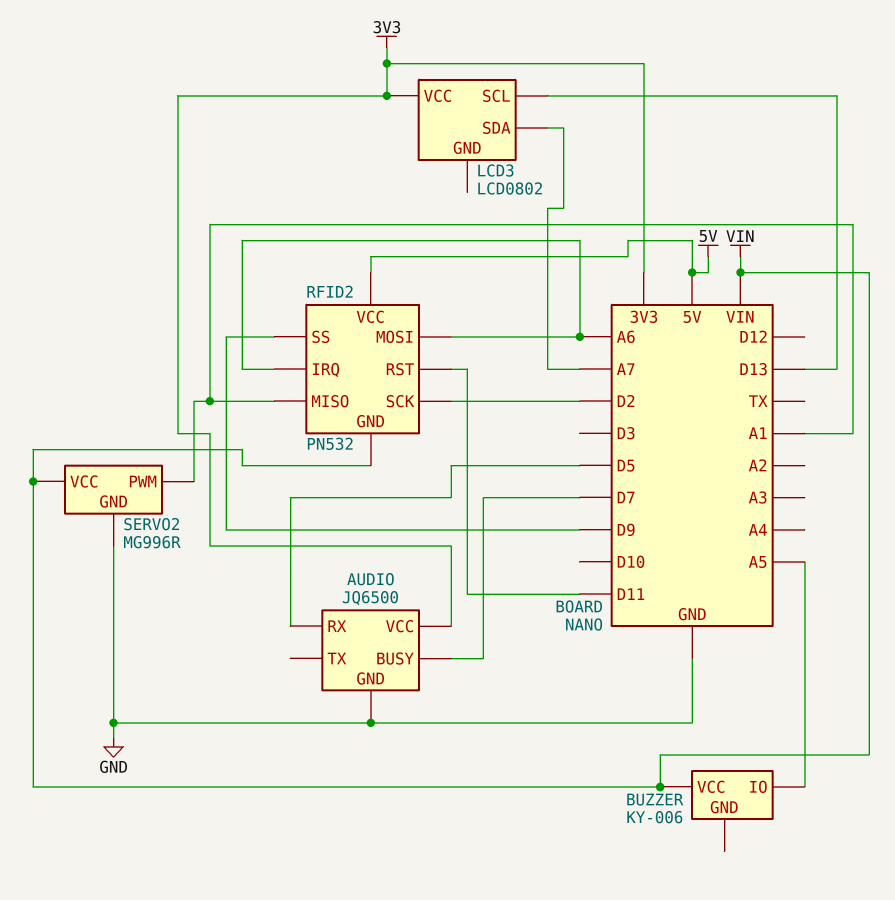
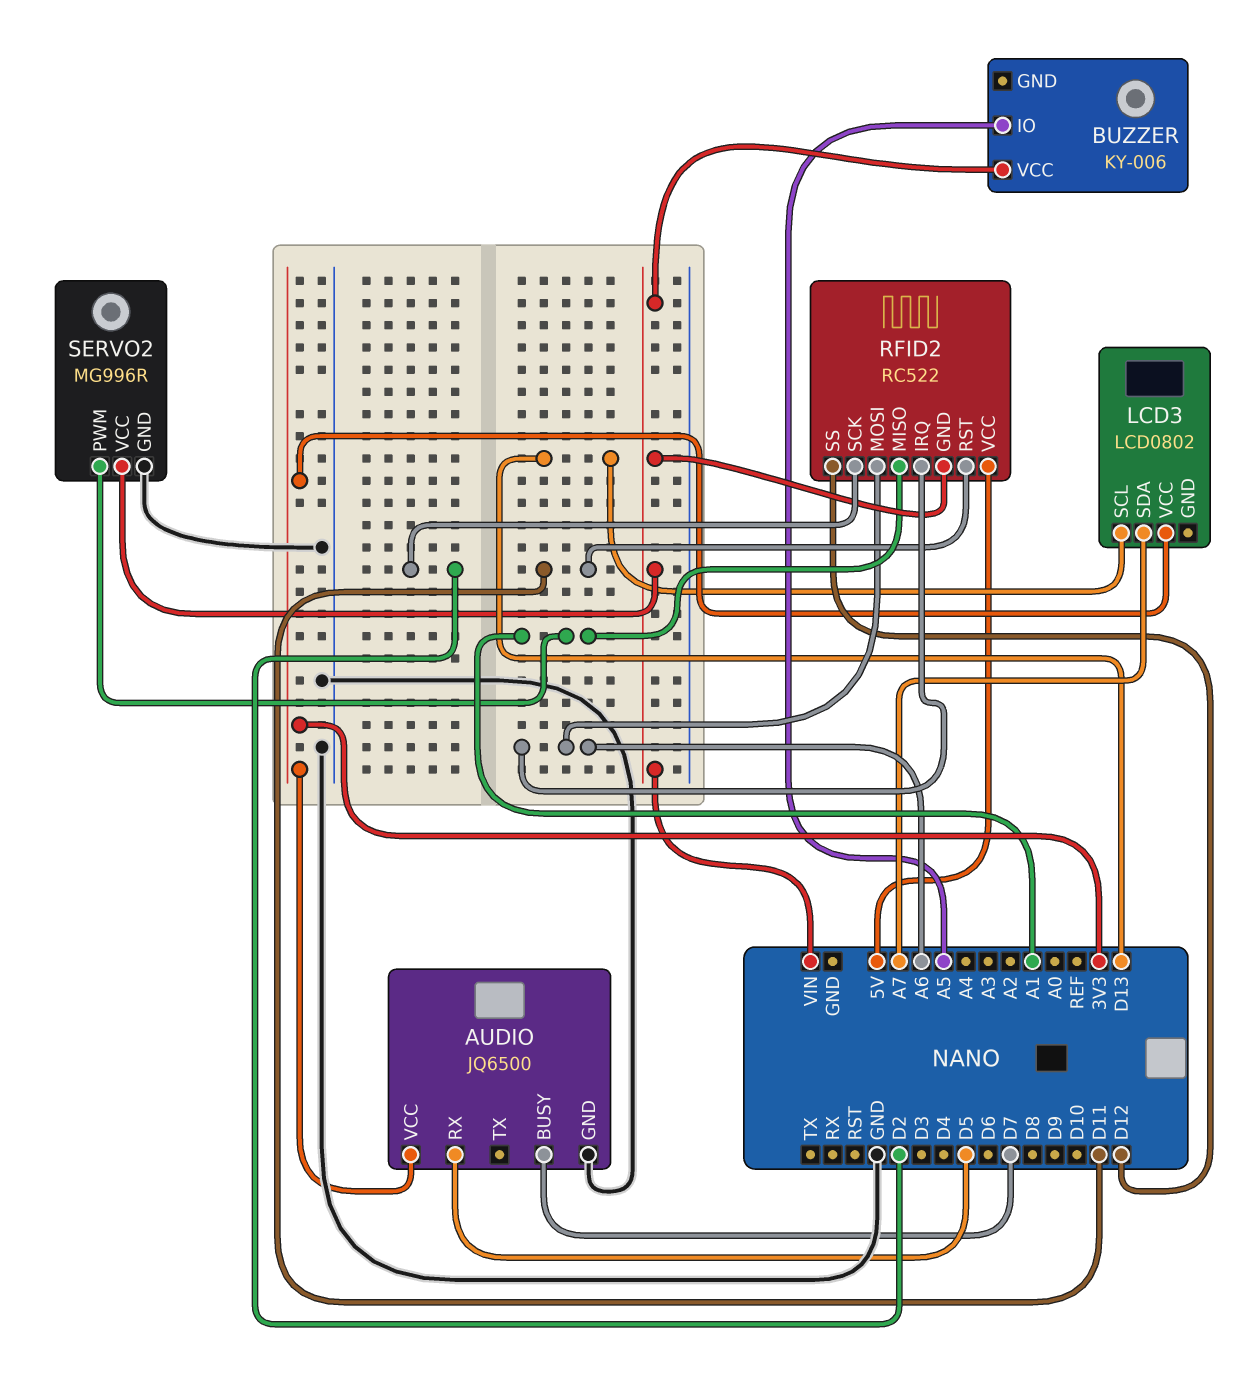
RFID2: PN532 -> RC522
RFID2 pin SS: D9 -> D12

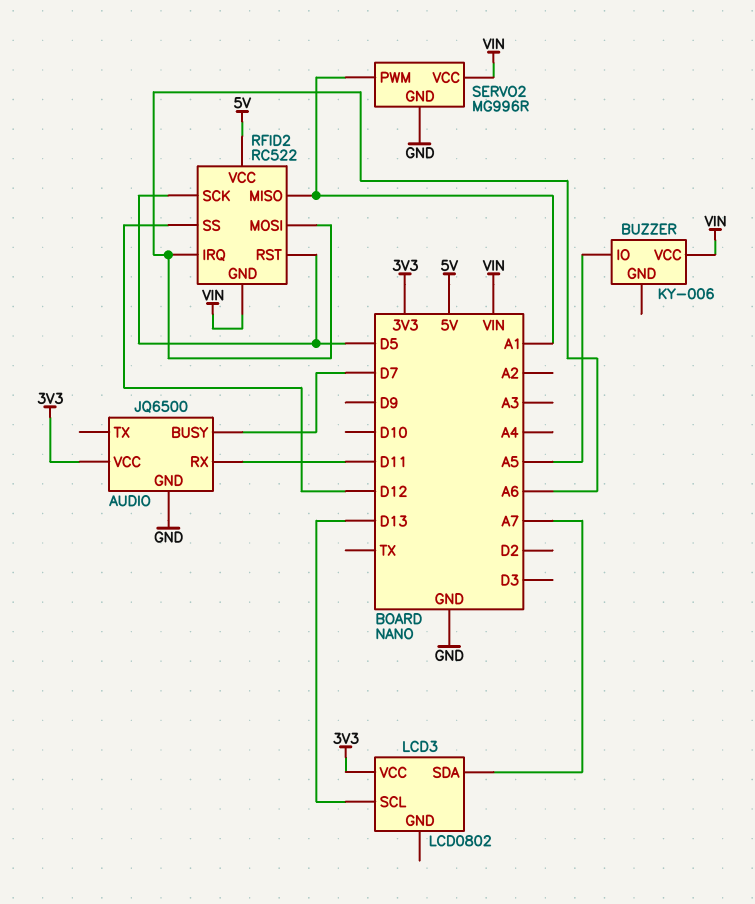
AUDIO pin RX: D5 -> D11
RFID2 pin RST: D11 -> D5
RFID2 pin SCK: D2 -> D5

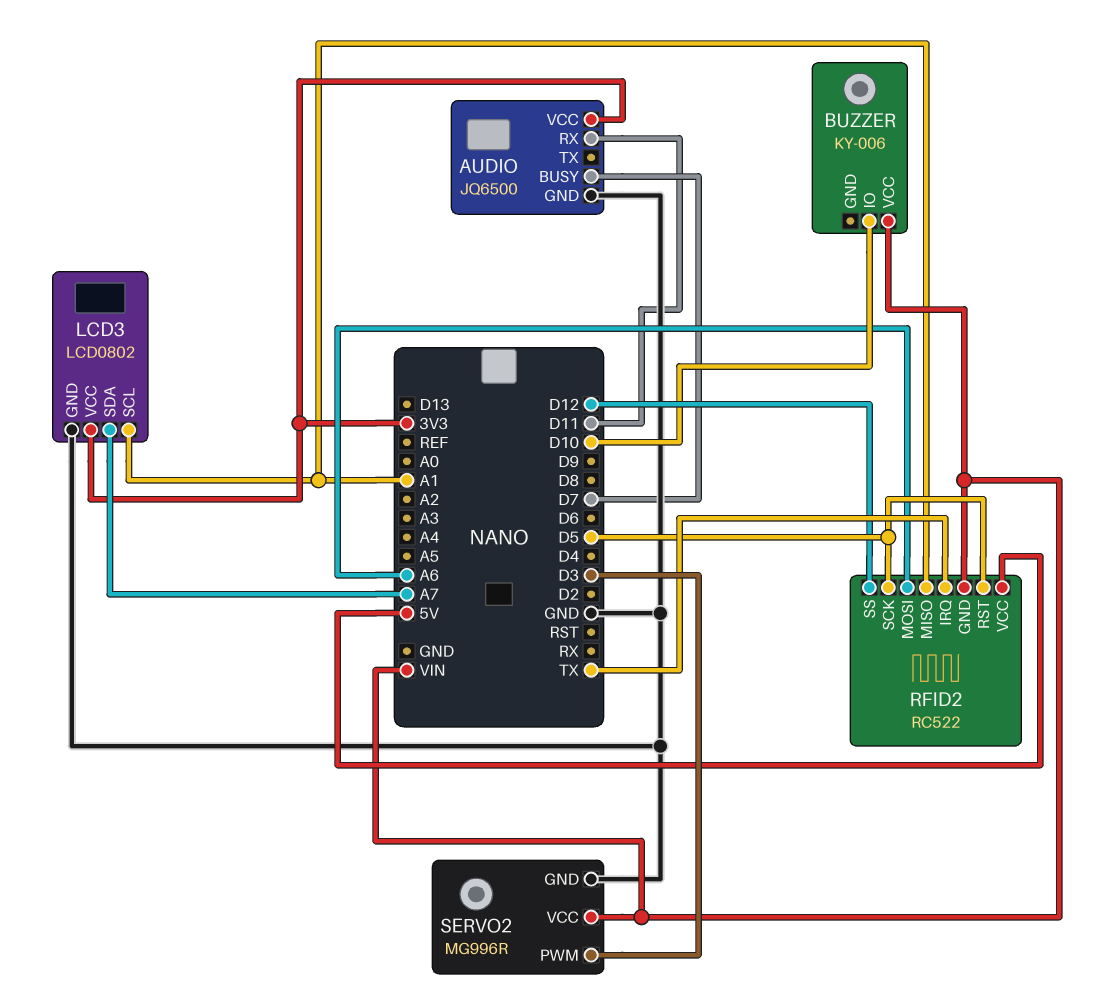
BUZZER pin IO: A5 -> D10
LCD3 pin GND: none -> GND
LCD3 pin SCL: D13 -> A1
RFID2 pin IRQ: A6 -> TX
SERVO2 pin PWM: A1 -> D3

